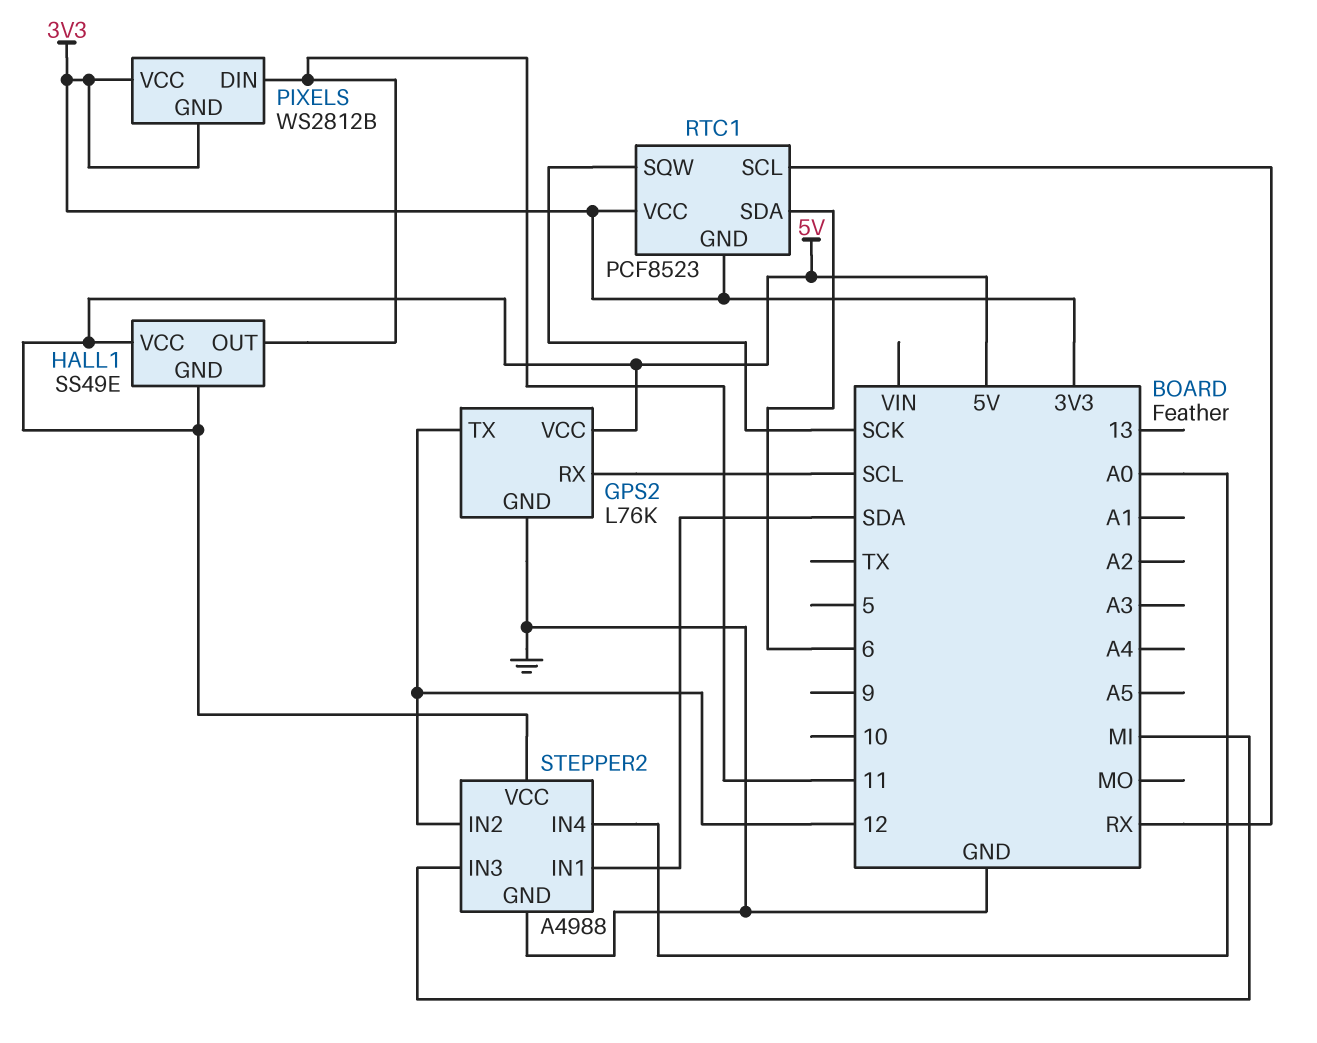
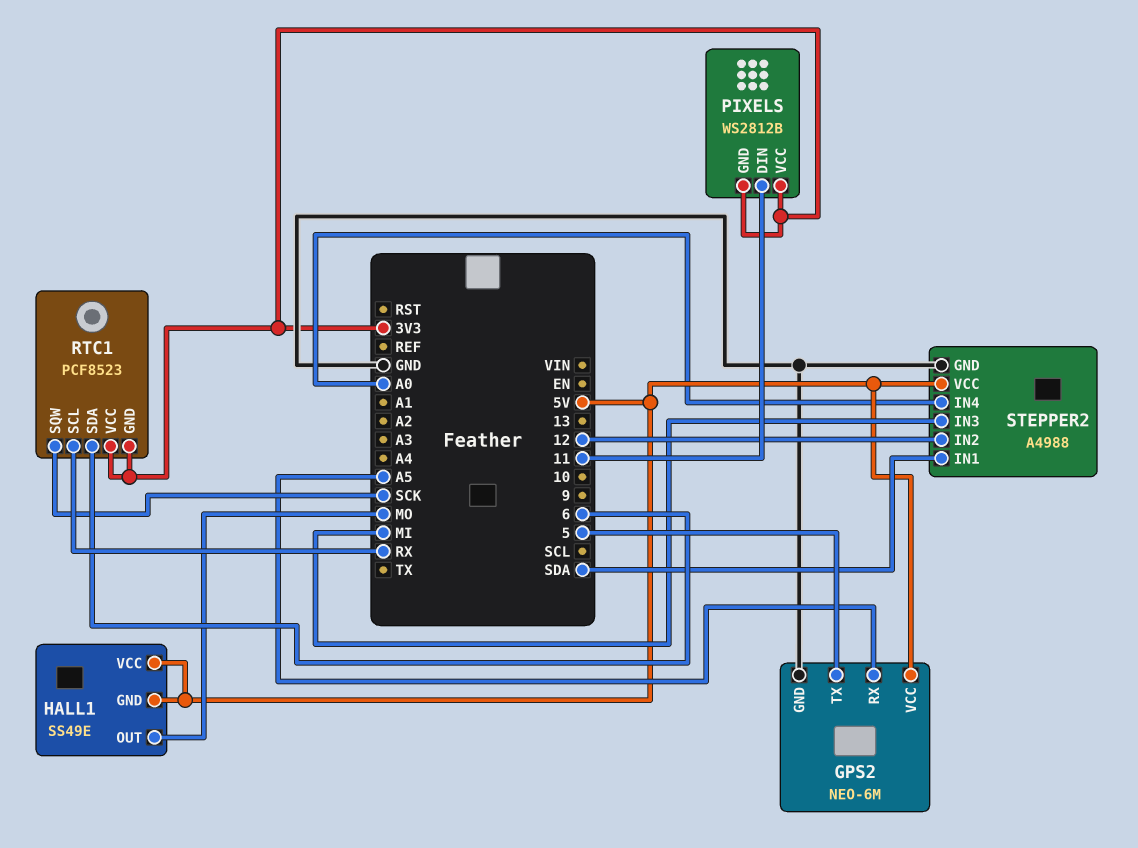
GPS2: L76K -> NEO-6M
GPS2 pin RX: SCL -> A5
GPS2 pin TX: 12 -> 5
HALL1 pin OUT: 11 -> MO

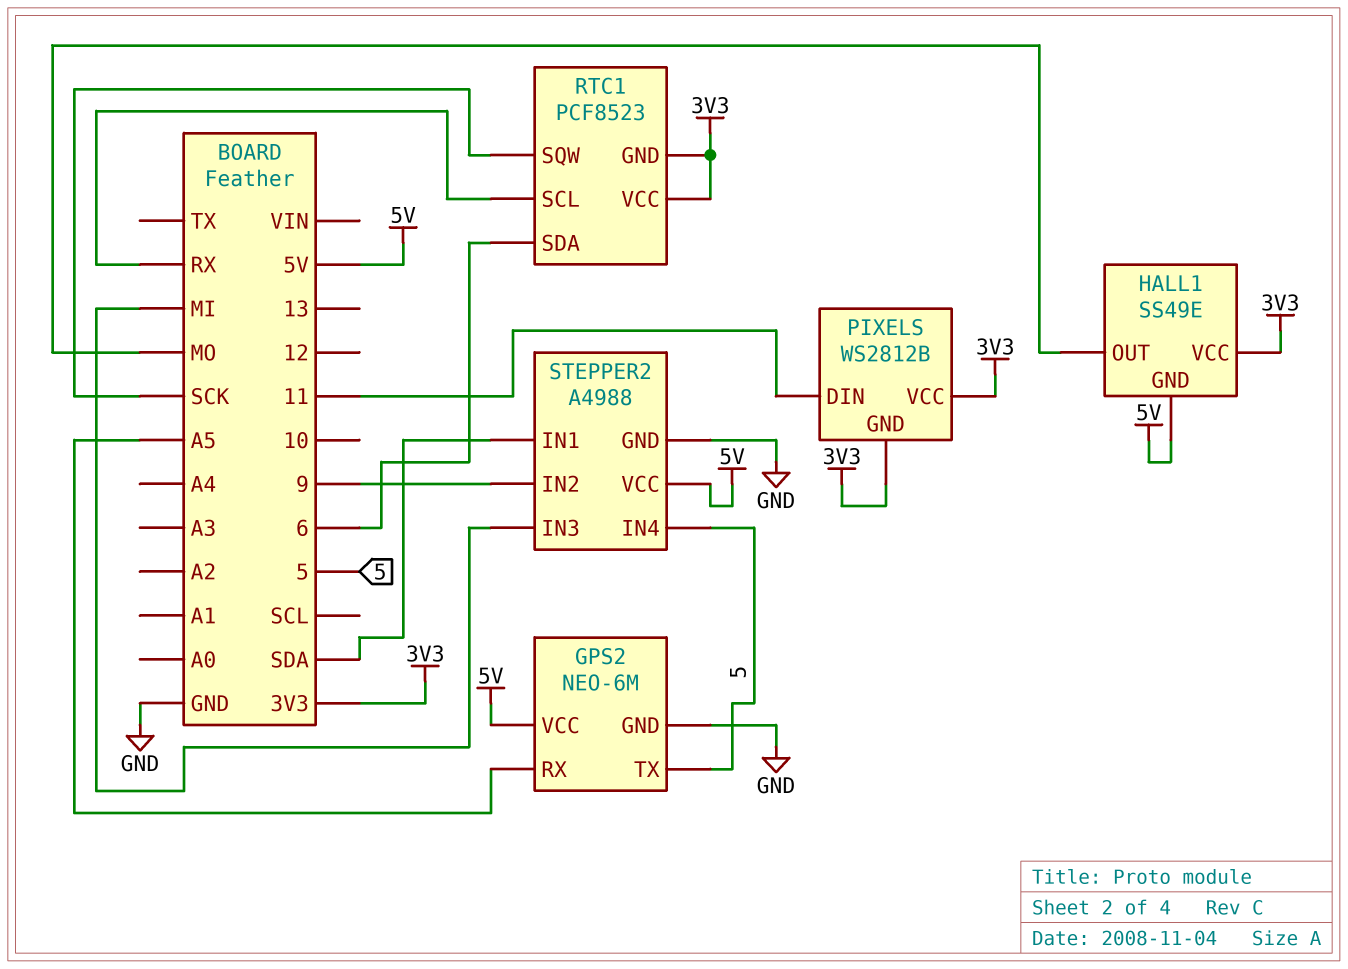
HALL1 pin VCC: 5V -> 3V3
STEPPER2 pin IN2: 12 -> 9
STEPPER2 pin IN4: A0 -> 5

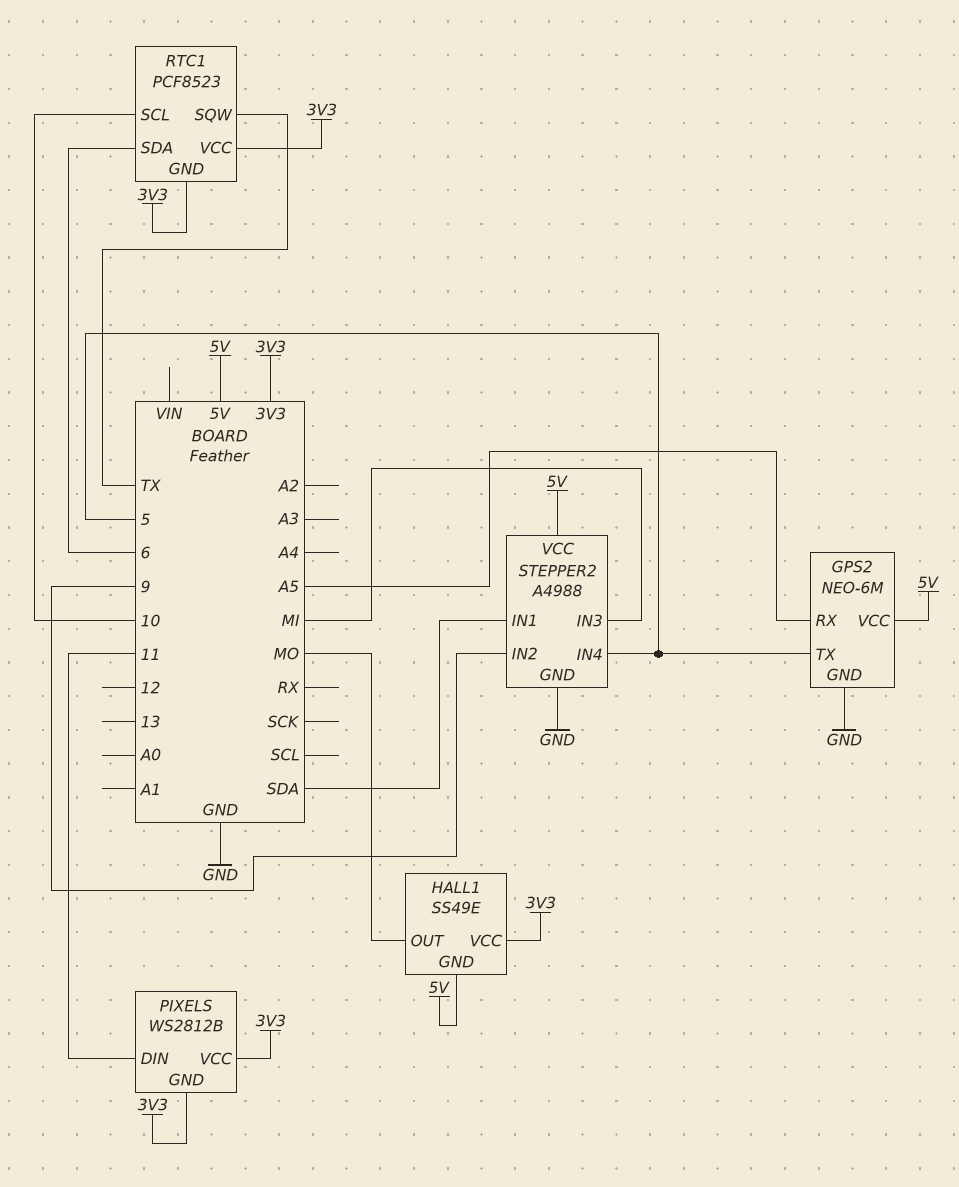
RTC1 pin SCL: RX -> 10
RTC1 pin SQW: SCK -> TX

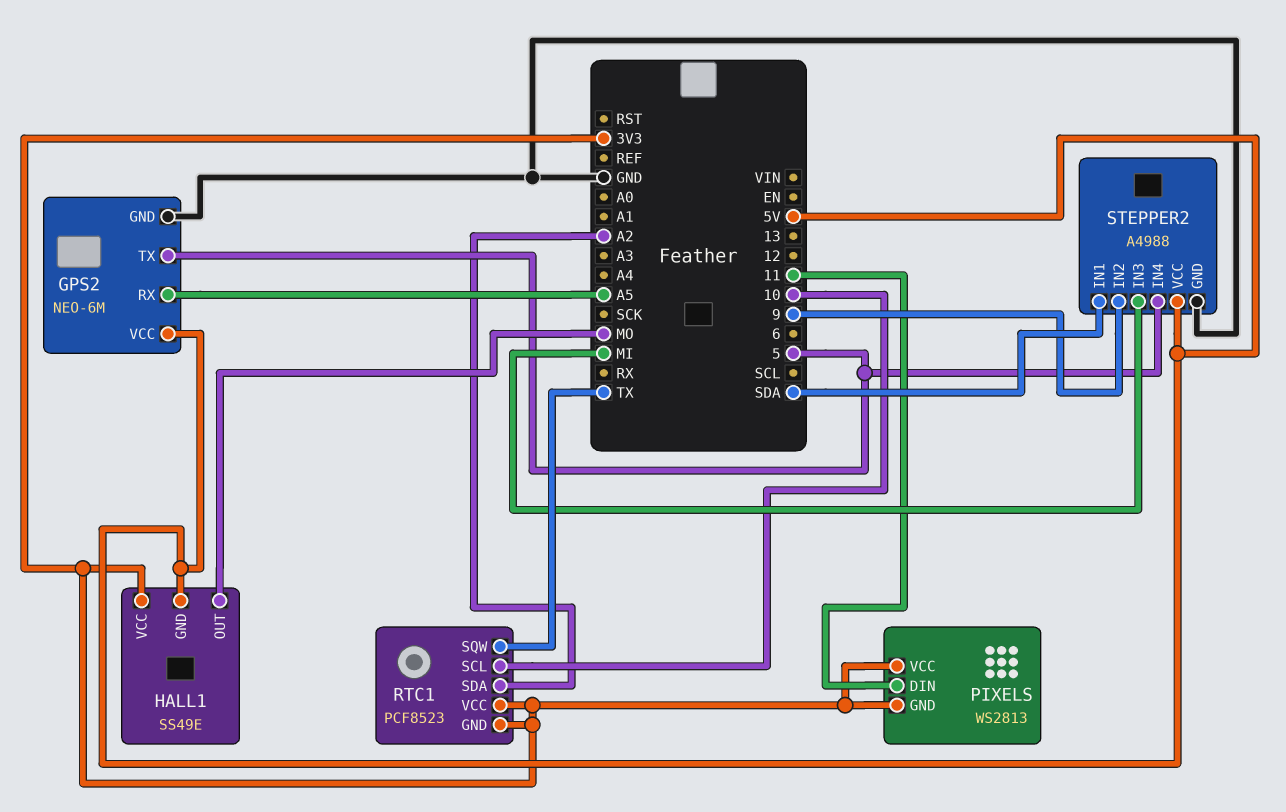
PIXELS: WS2812B -> WS2813
RTC1 pin SDA: 6 -> A2

